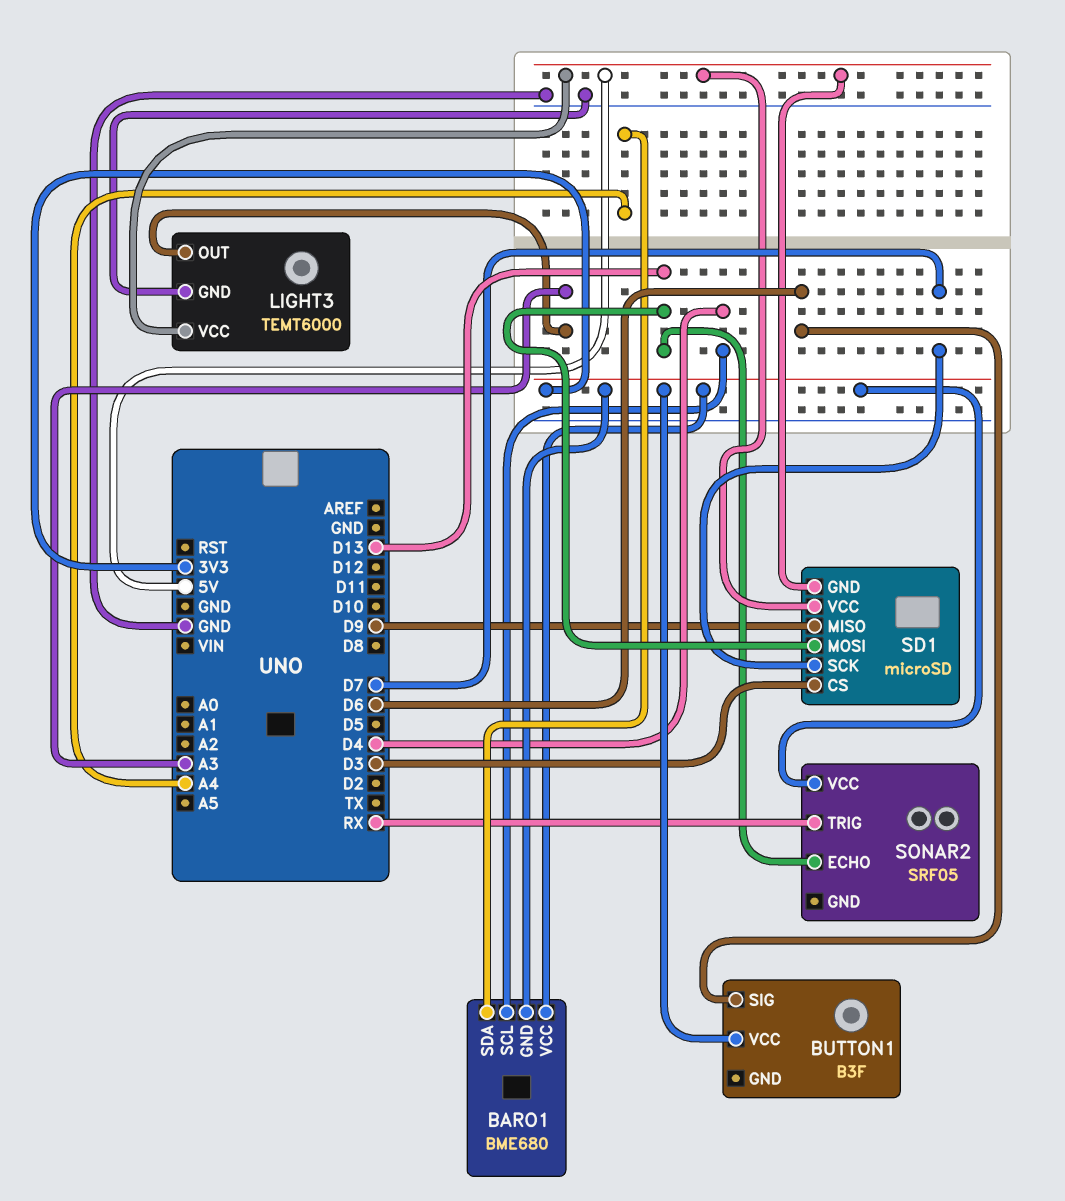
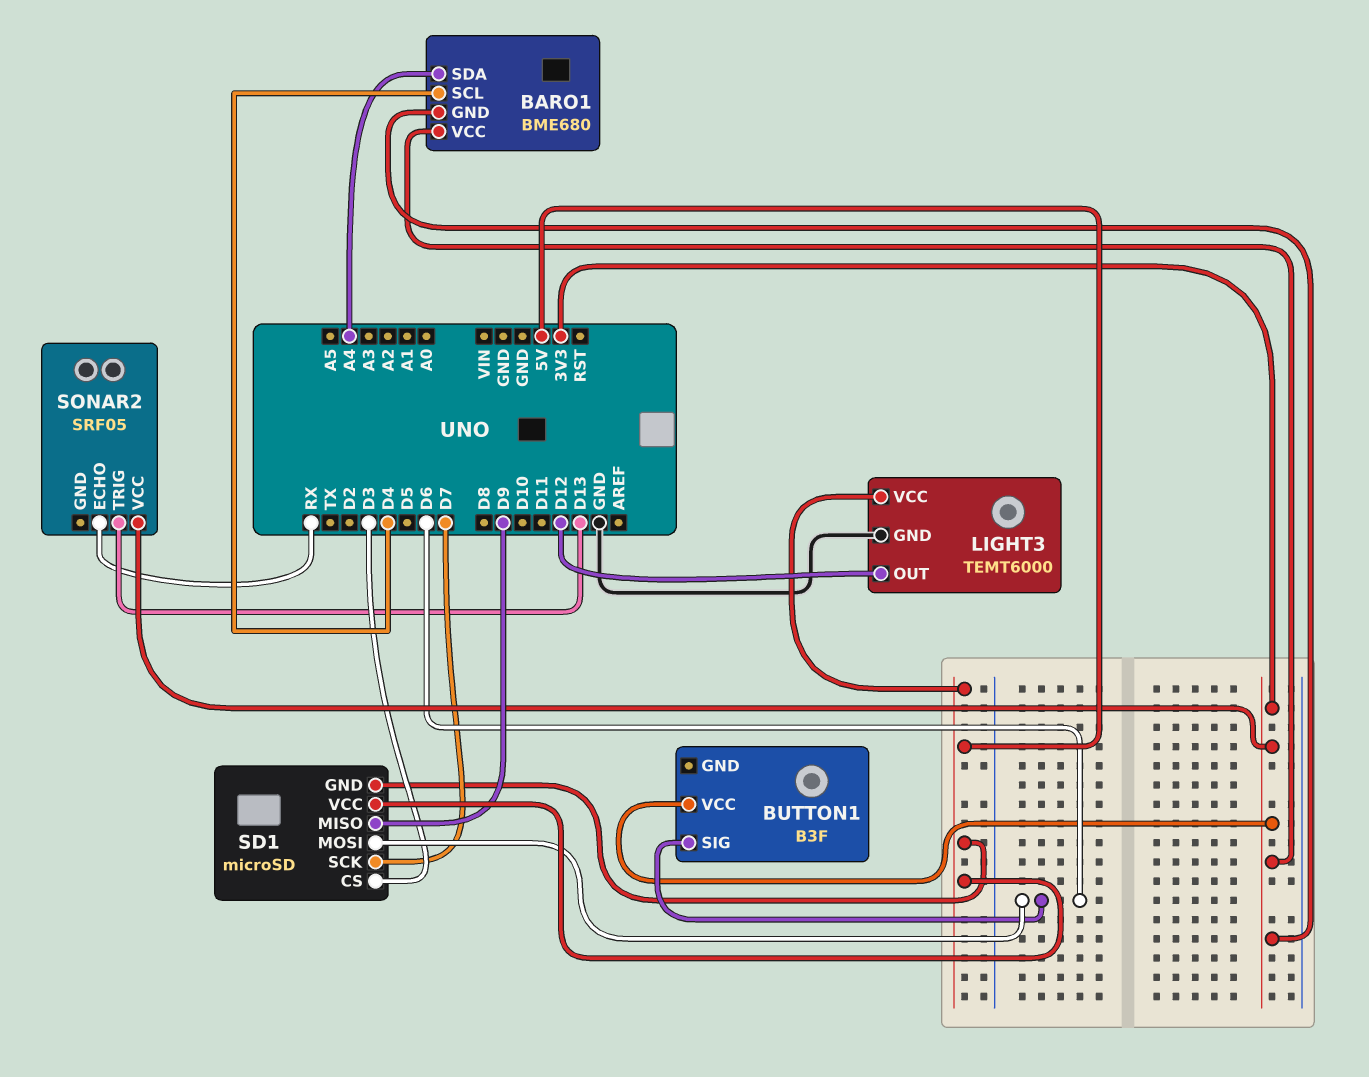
LIGHT3 pin OUT: A3 -> D12
SD1 pin MOSI: D13 -> D6
SONAR2 pin ECHO: D13 -> RX
SONAR2 pin TRIG: RX -> D13

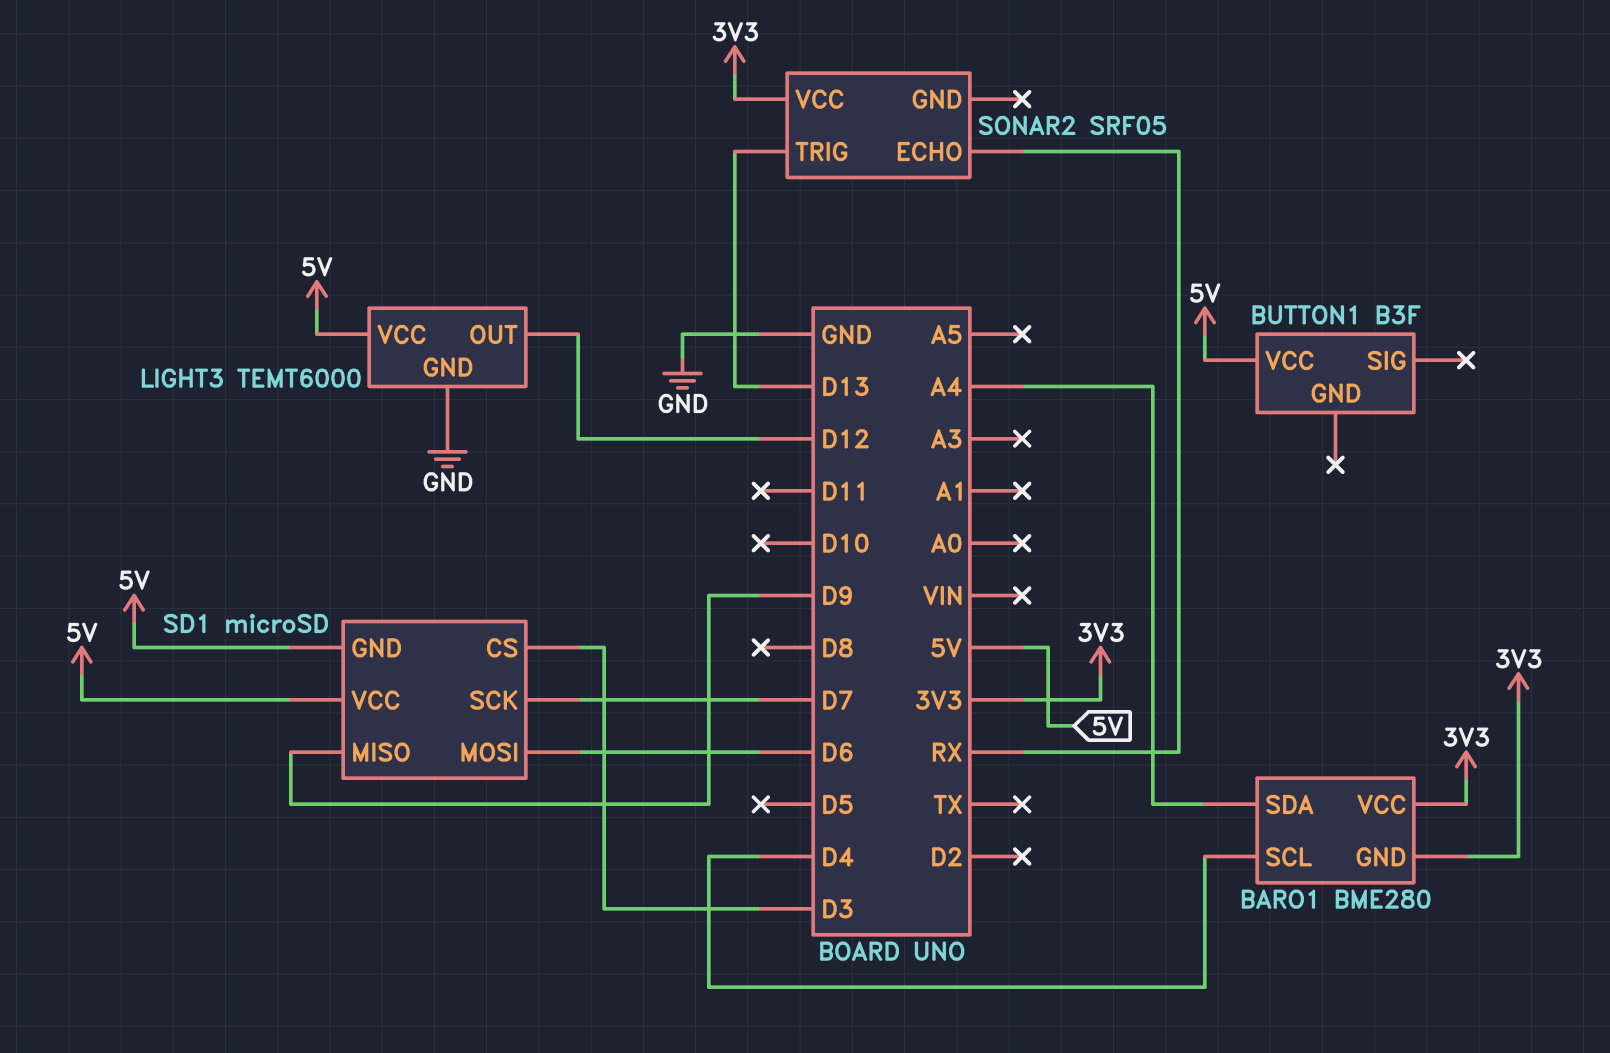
BARO1: BME680 -> BME280
BUTTON1 pin SIG: D6 -> none
BUTTON1 pin VCC: 3V3 -> 5V

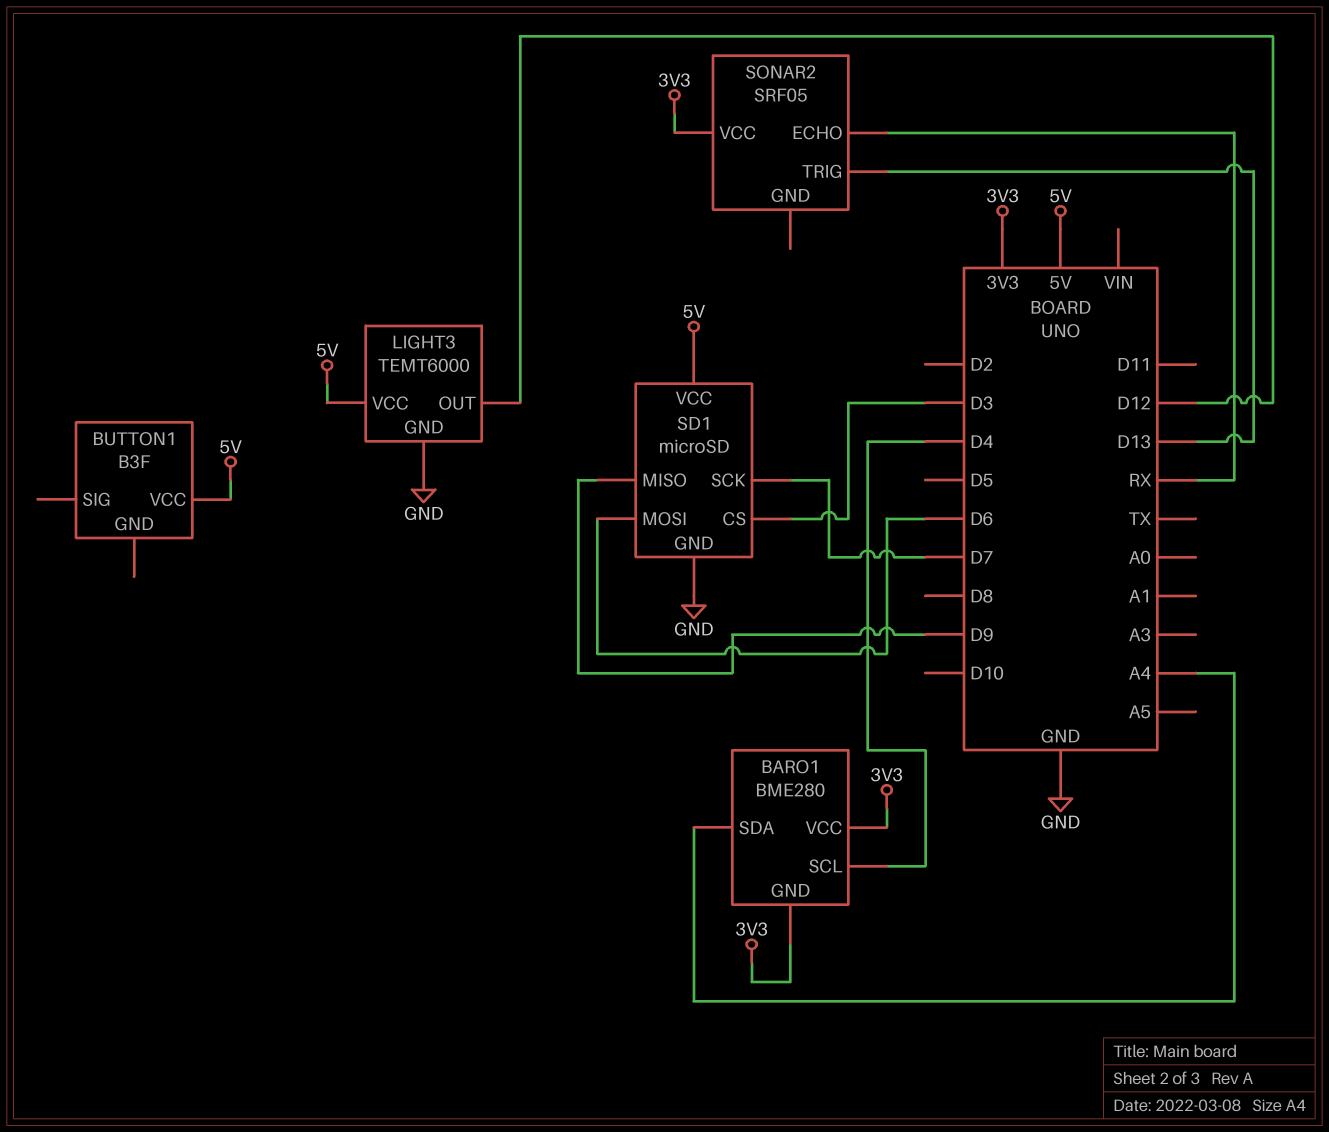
SD1 pin GND: 5V -> GND

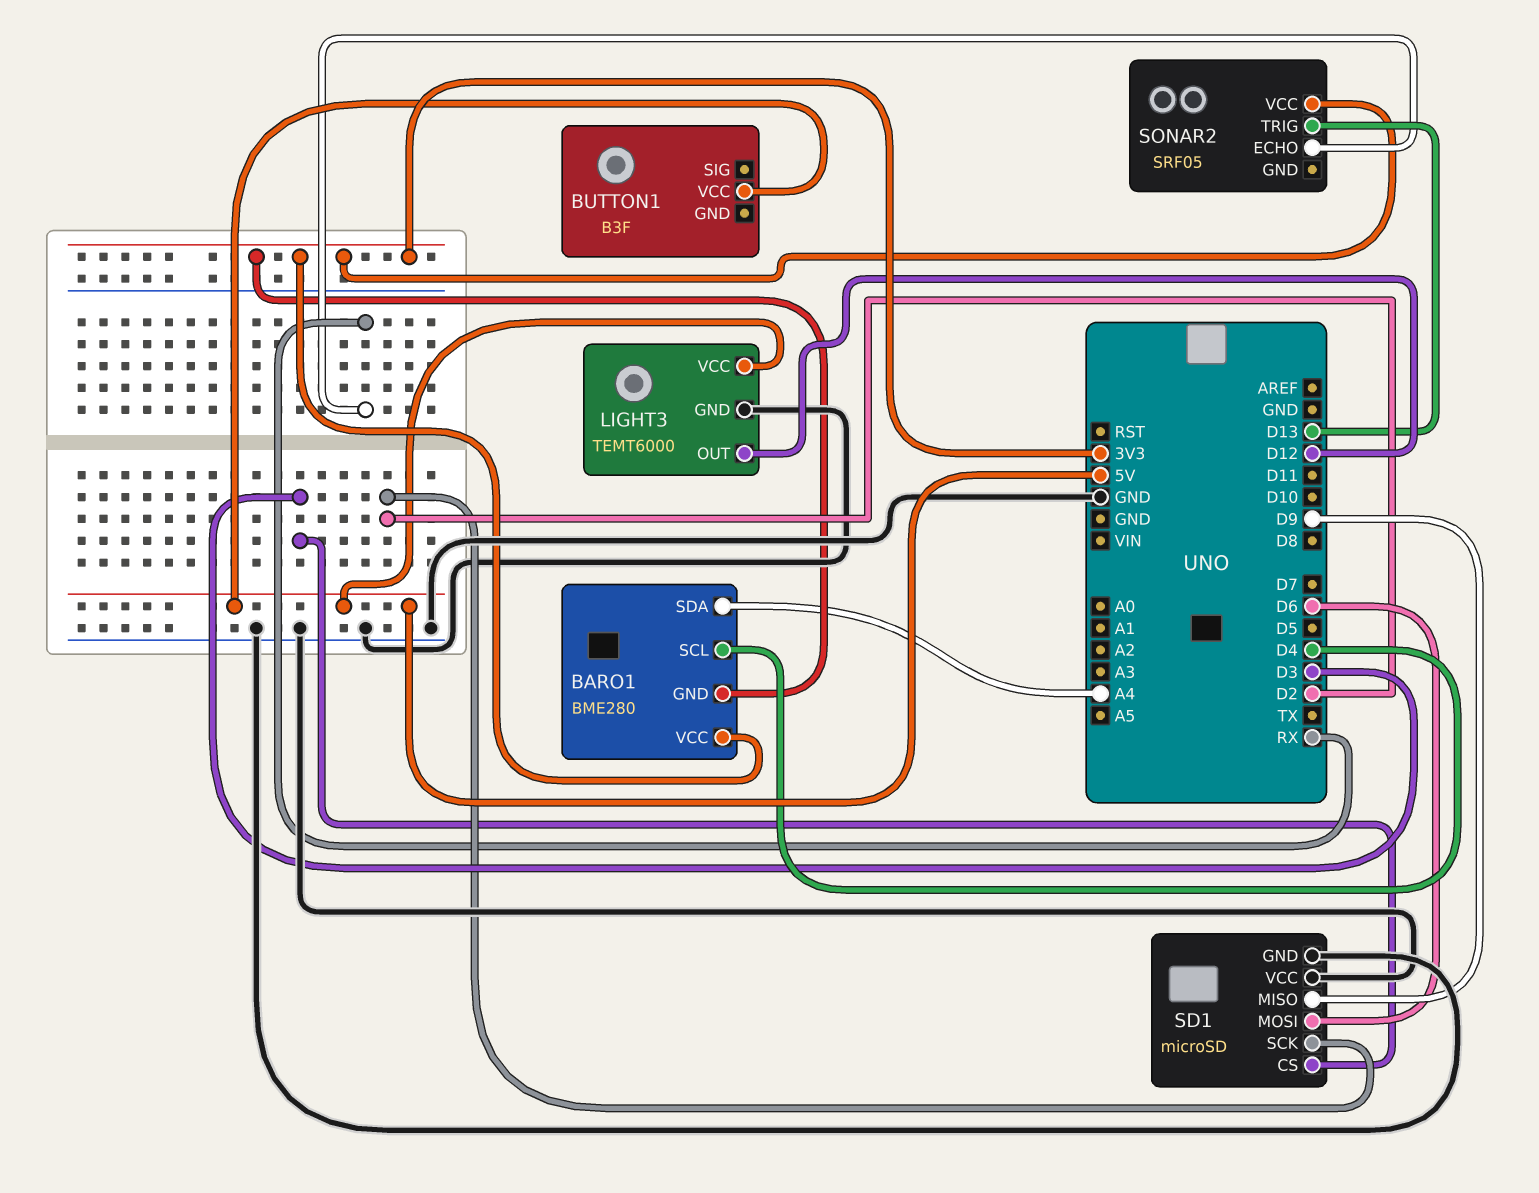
SD1 pin SCK: D7 -> D2
SD1 pin VCC: 5V -> GND

